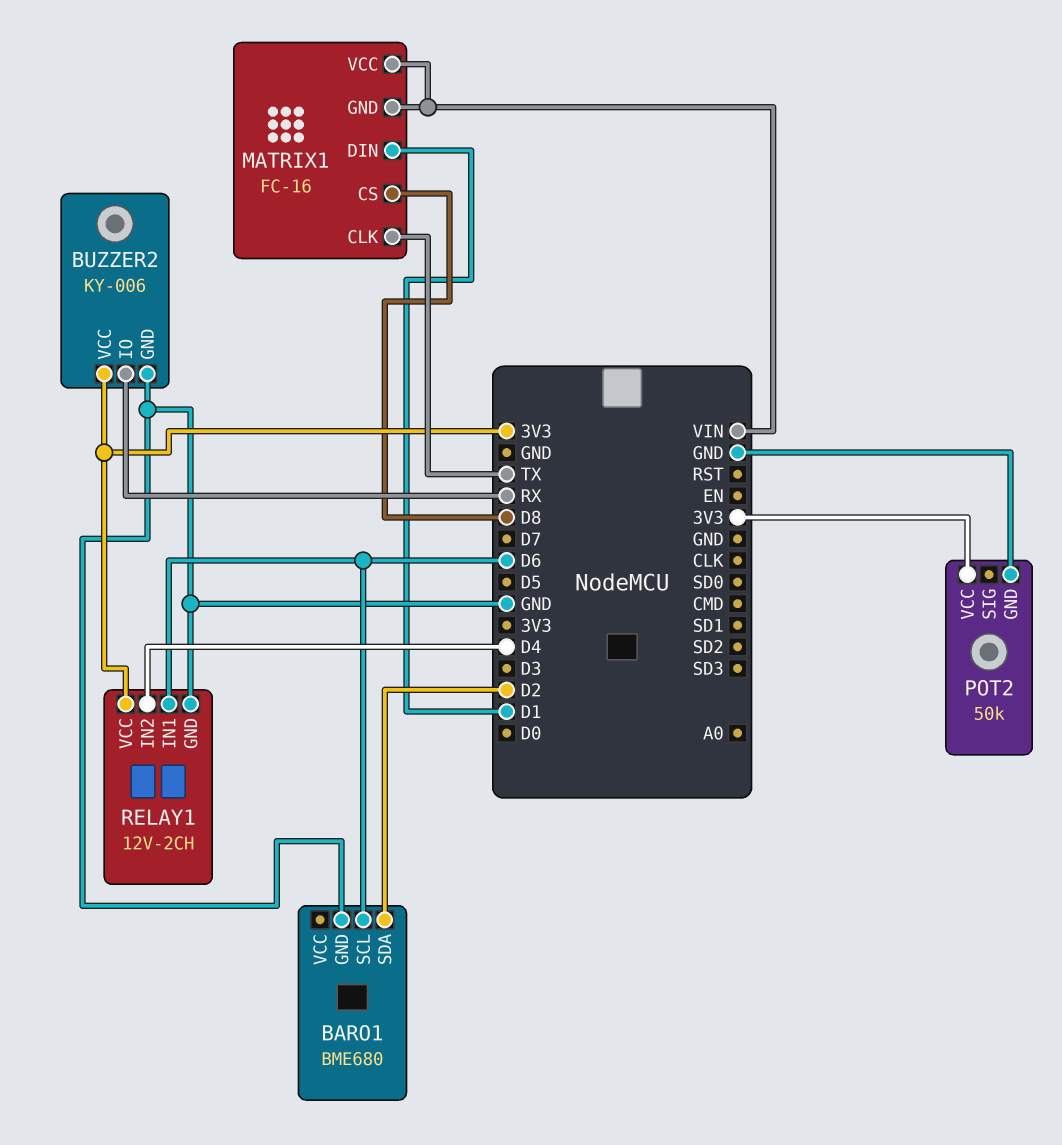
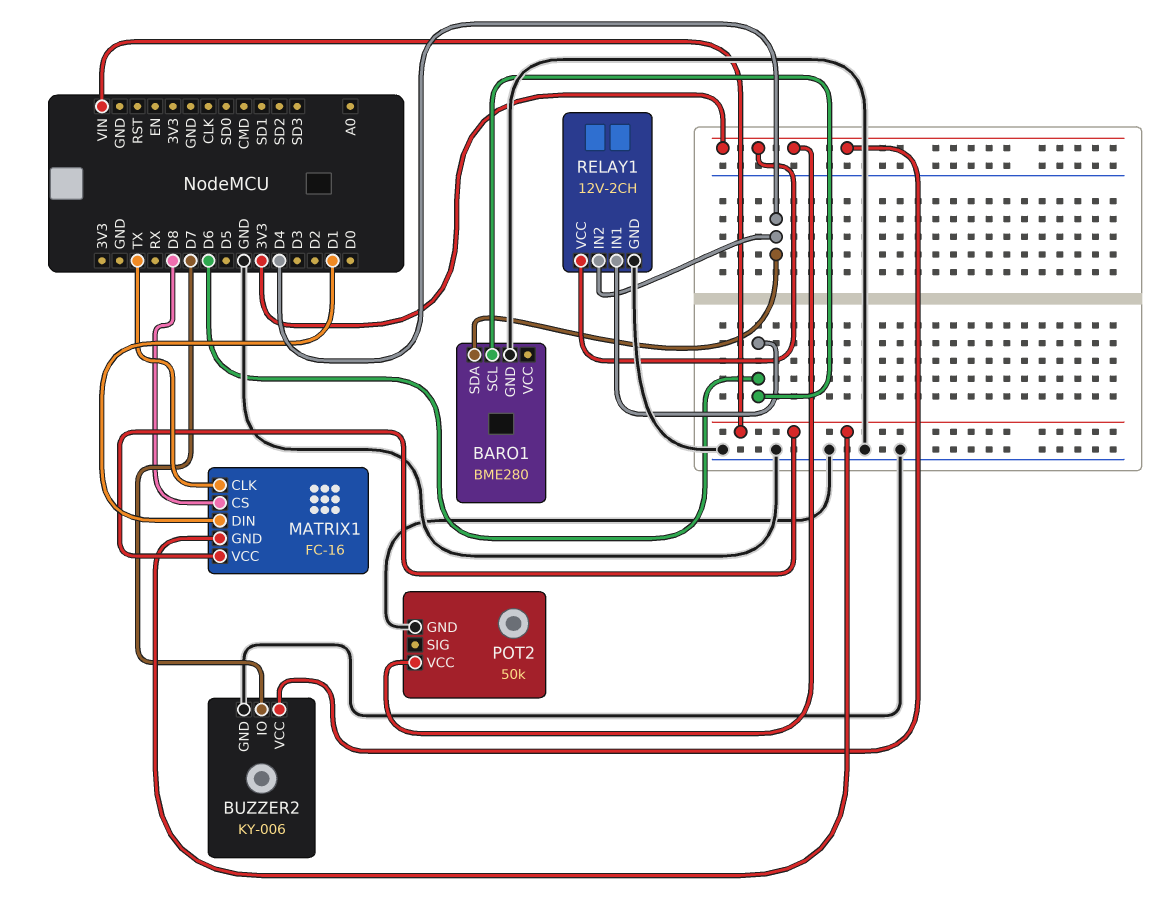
BARO1: BME680 -> BME280
BARO1 pin SDA: D2 -> D4
BUZZER2 pin IO: RX -> D7

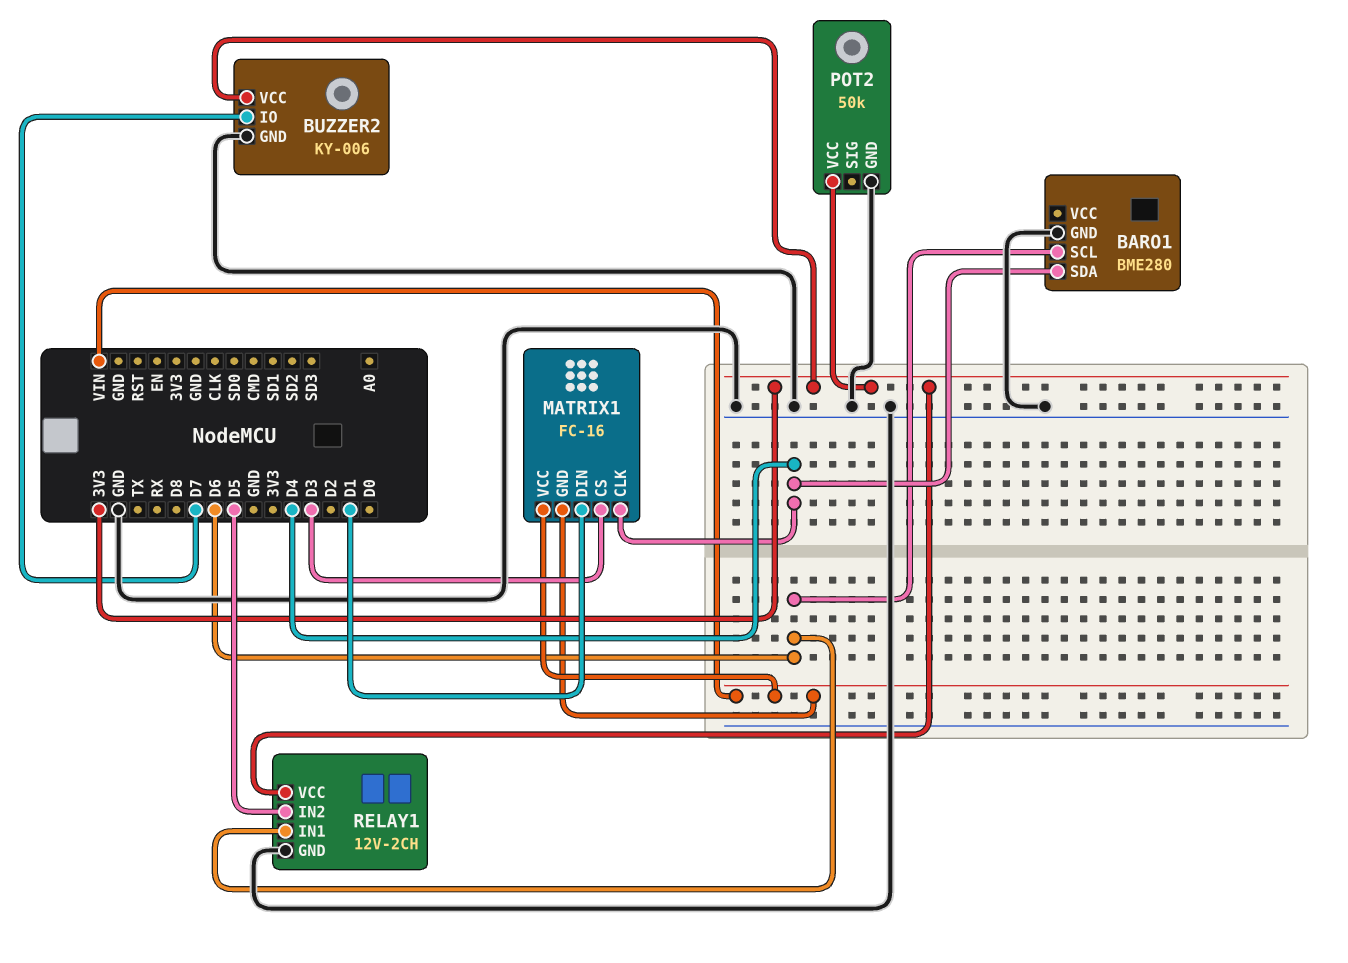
MATRIX1 pin CLK: TX -> D4
MATRIX1 pin CS: D8 -> D3
RELAY1 pin IN2: D4 -> D5

